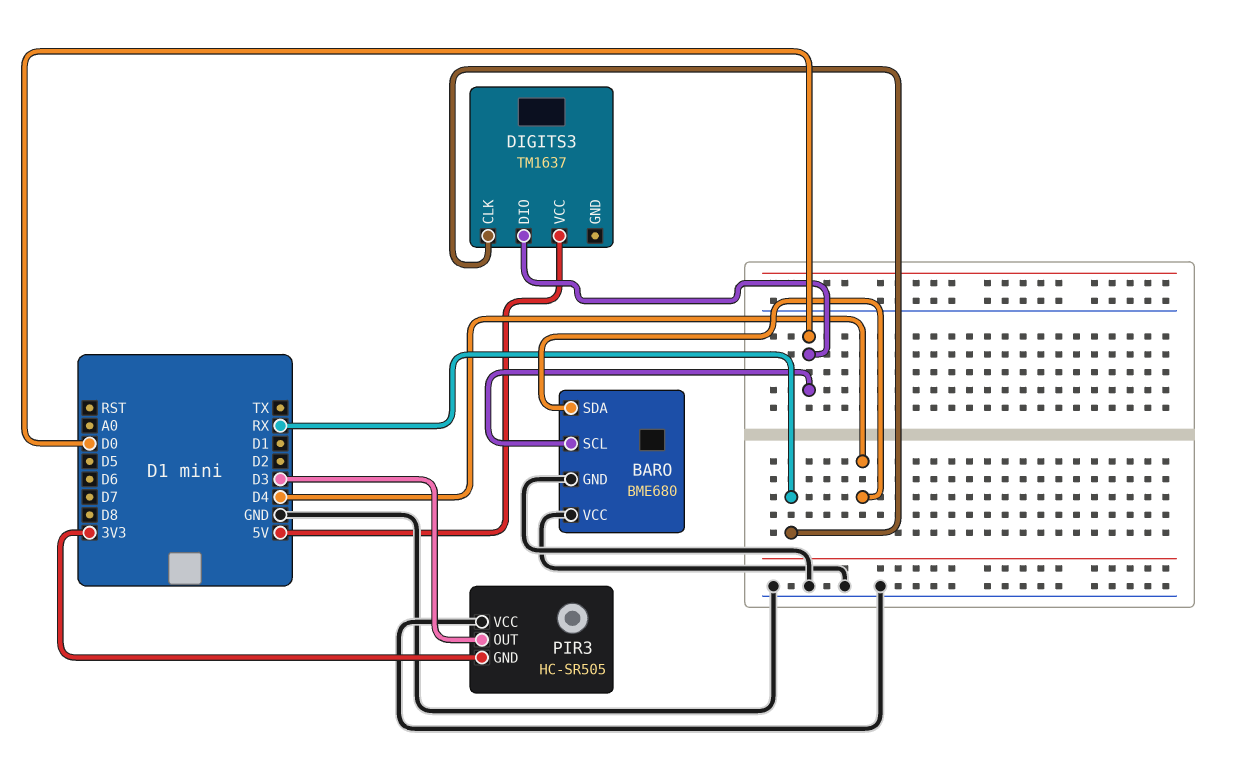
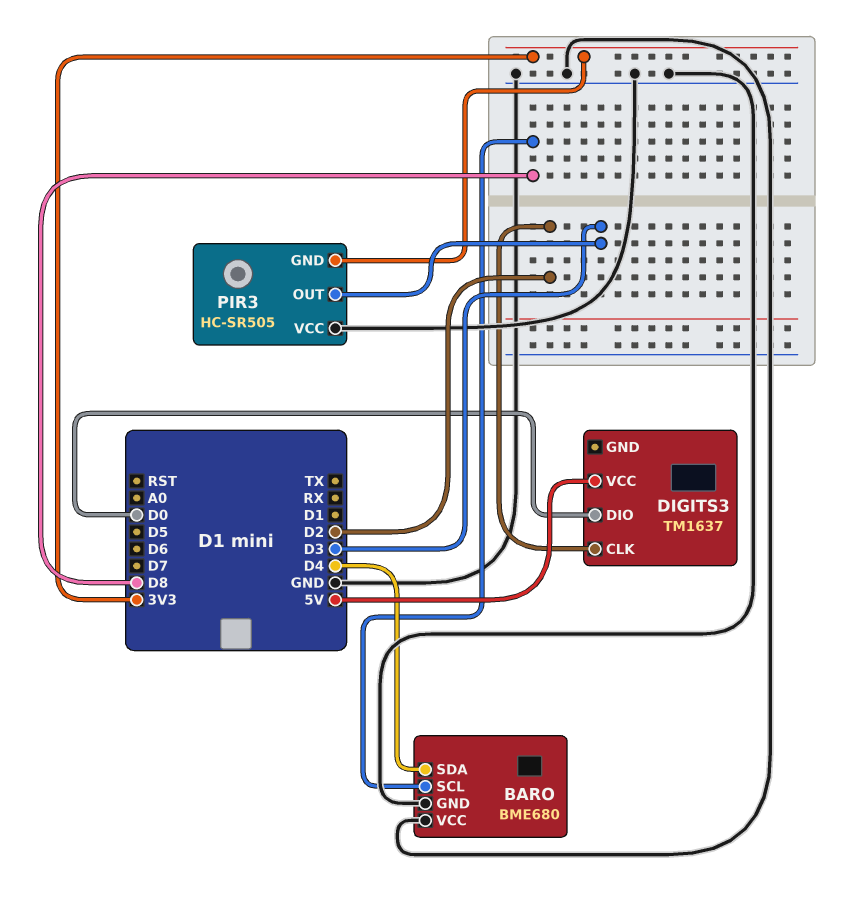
BARO pin SCL: D0 -> D8
DIGITS3 pin CLK: RX -> D2

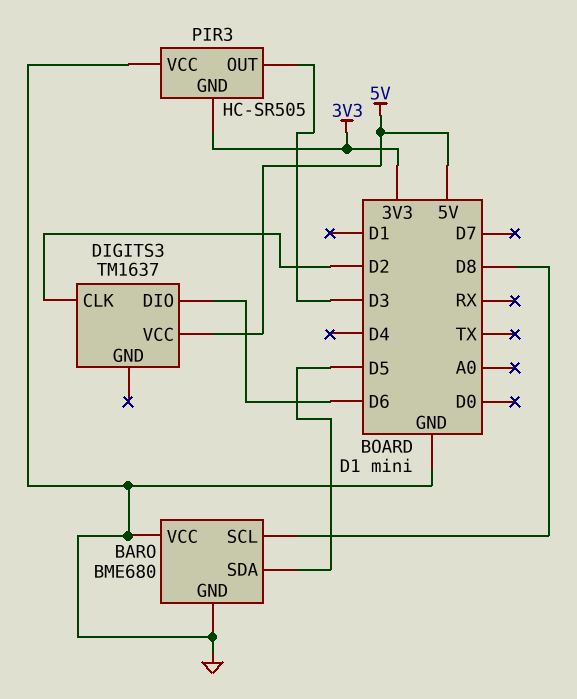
BARO pin SDA: D4 -> D5
DIGITS3 pin DIO: D0 -> D6

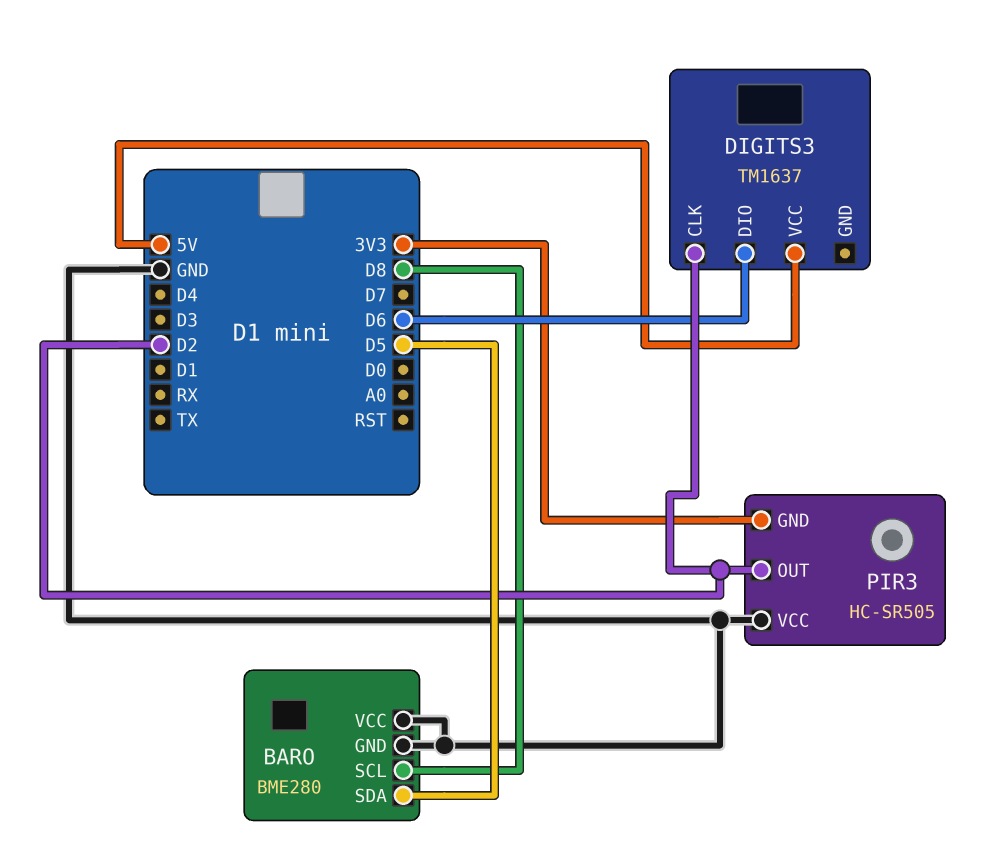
BARO: BME680 -> BME280
PIR3 pin OUT: D3 -> D2

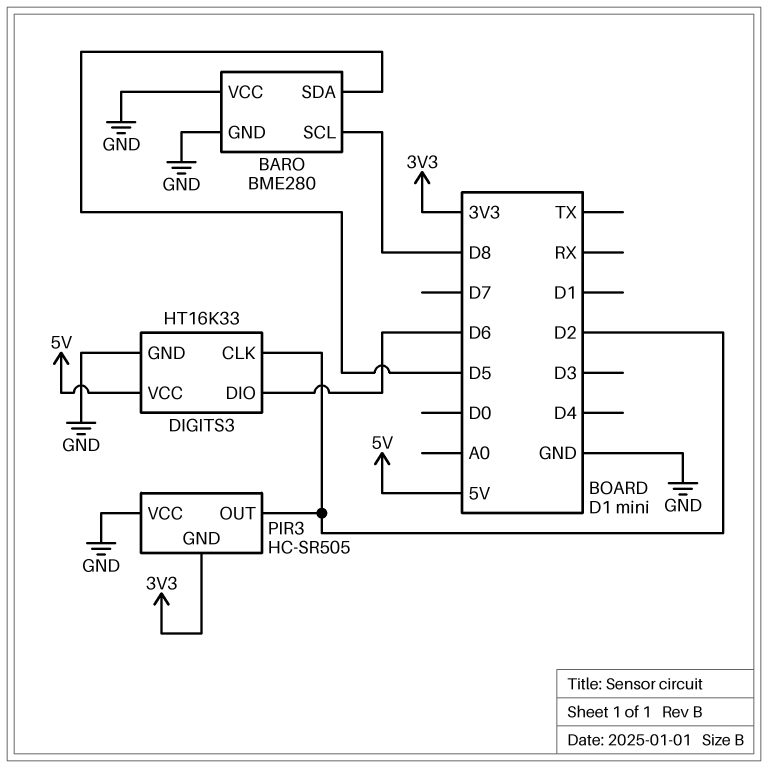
DIGITS3: TM1637 -> HT16K33
DIGITS3 pin GND: none -> GND

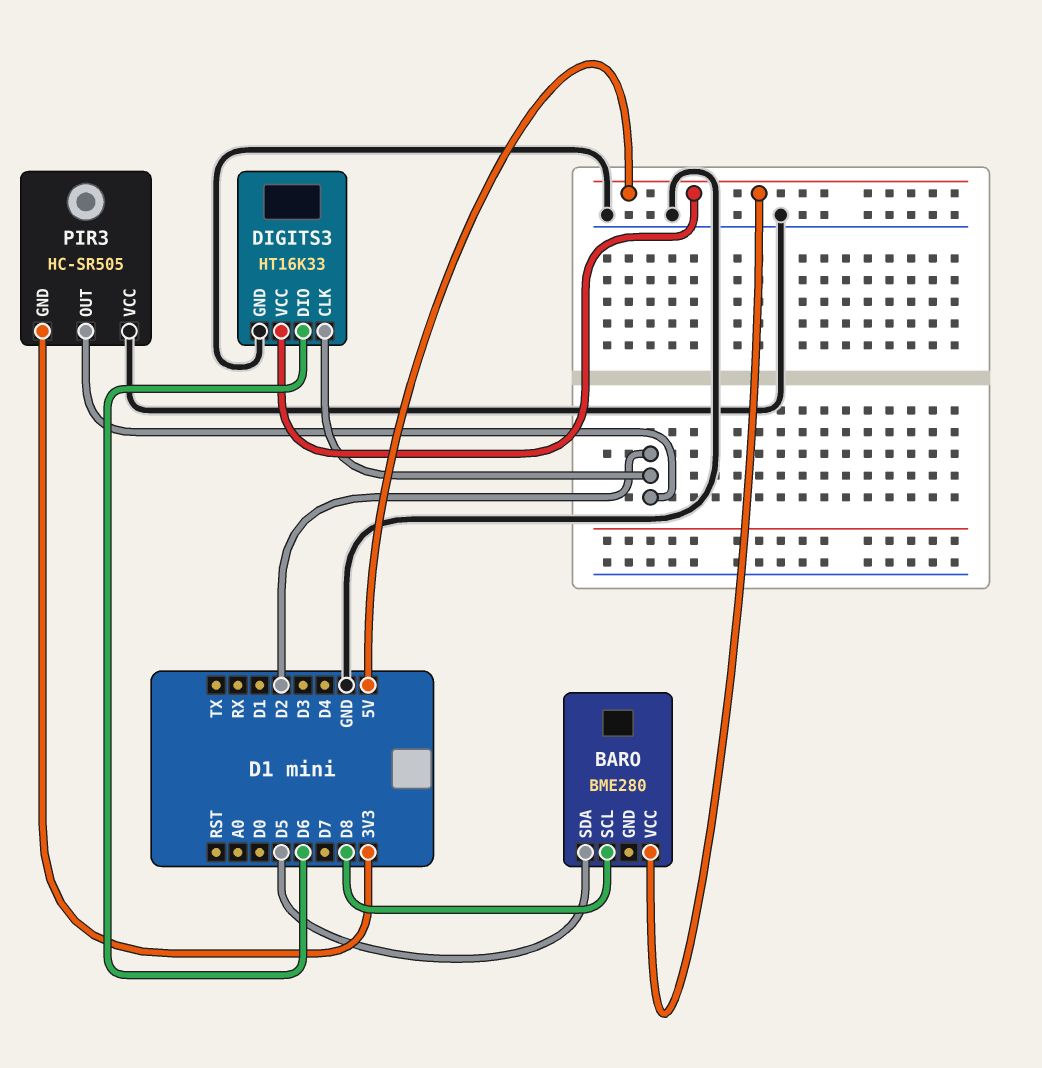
BARO pin GND: GND -> none
BARO pin VCC: GND -> 5V

